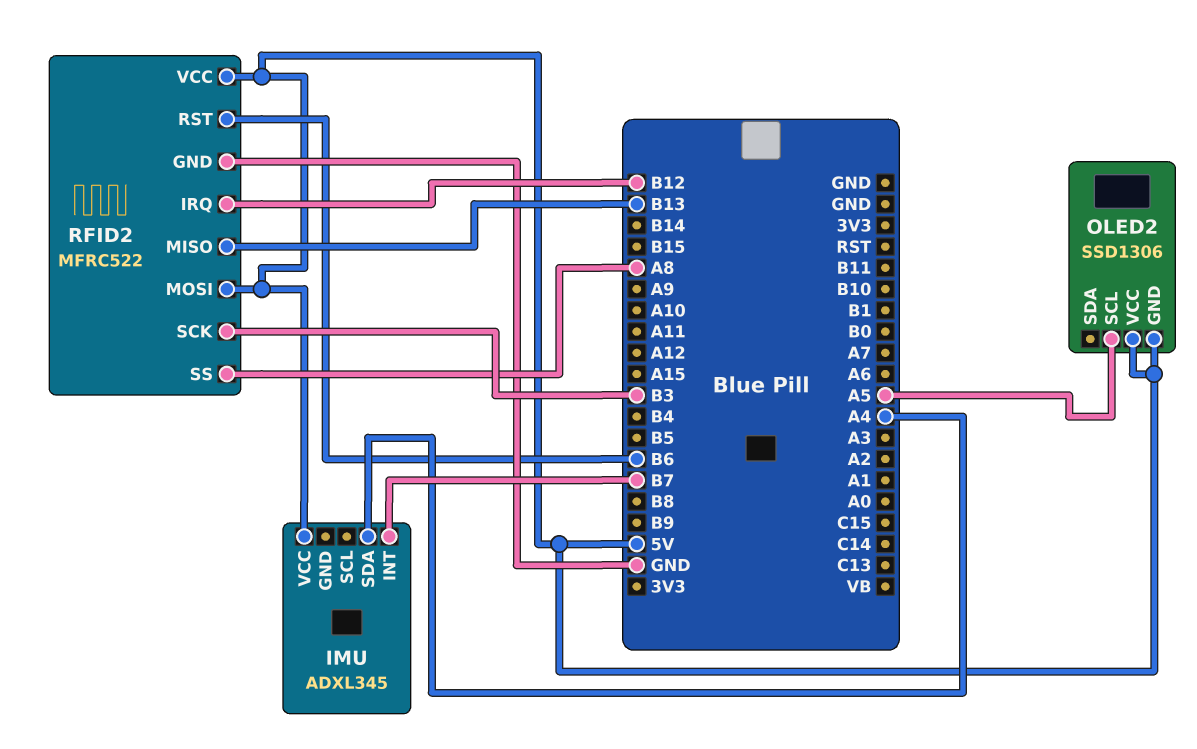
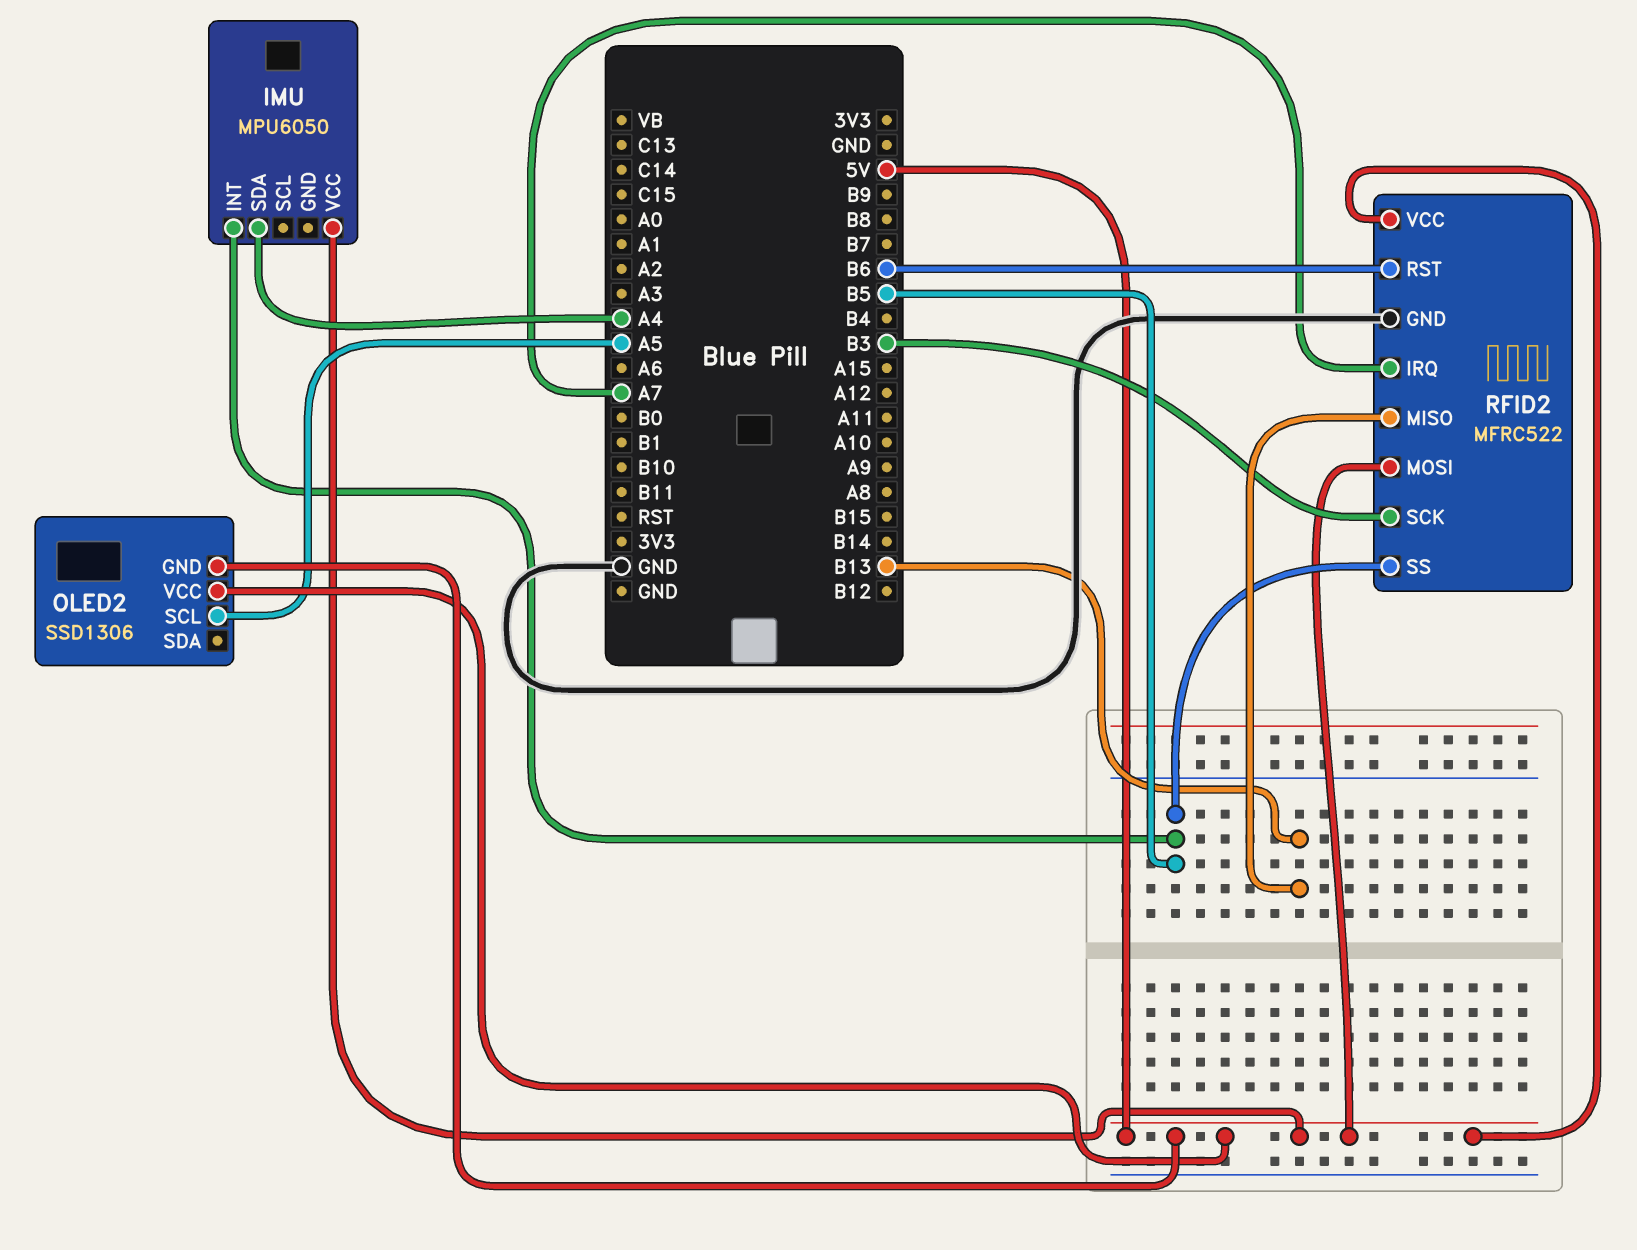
IMU: ADXL345 -> MPU6050
IMU pin INT: B7 -> B5
RFID2 pin IRQ: B12 -> A7
RFID2 pin SS: A8 -> B5

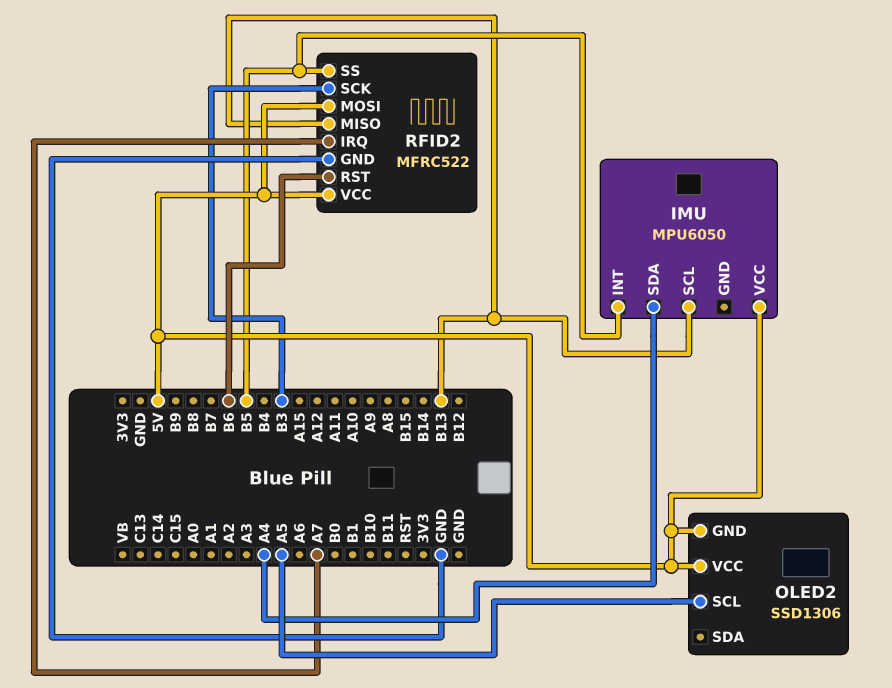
IMU pin SCL: none -> B13

